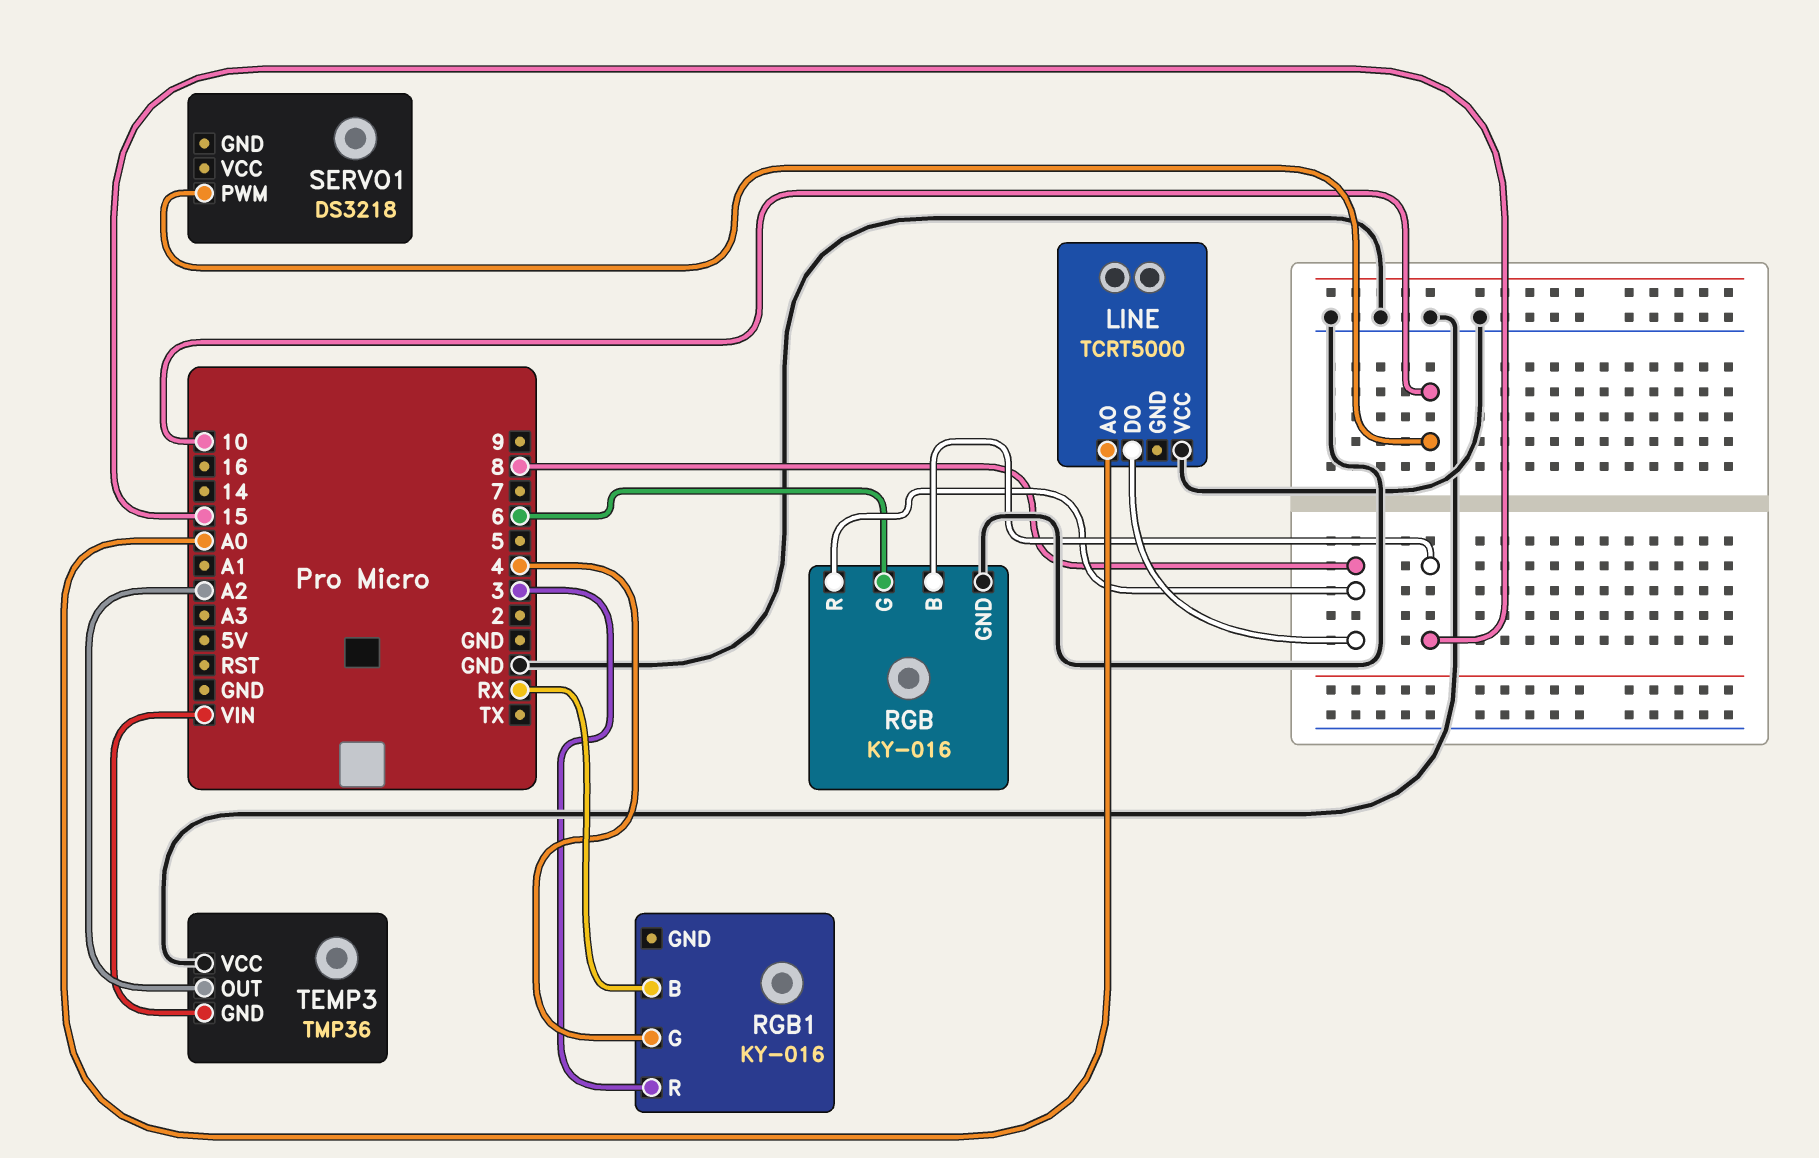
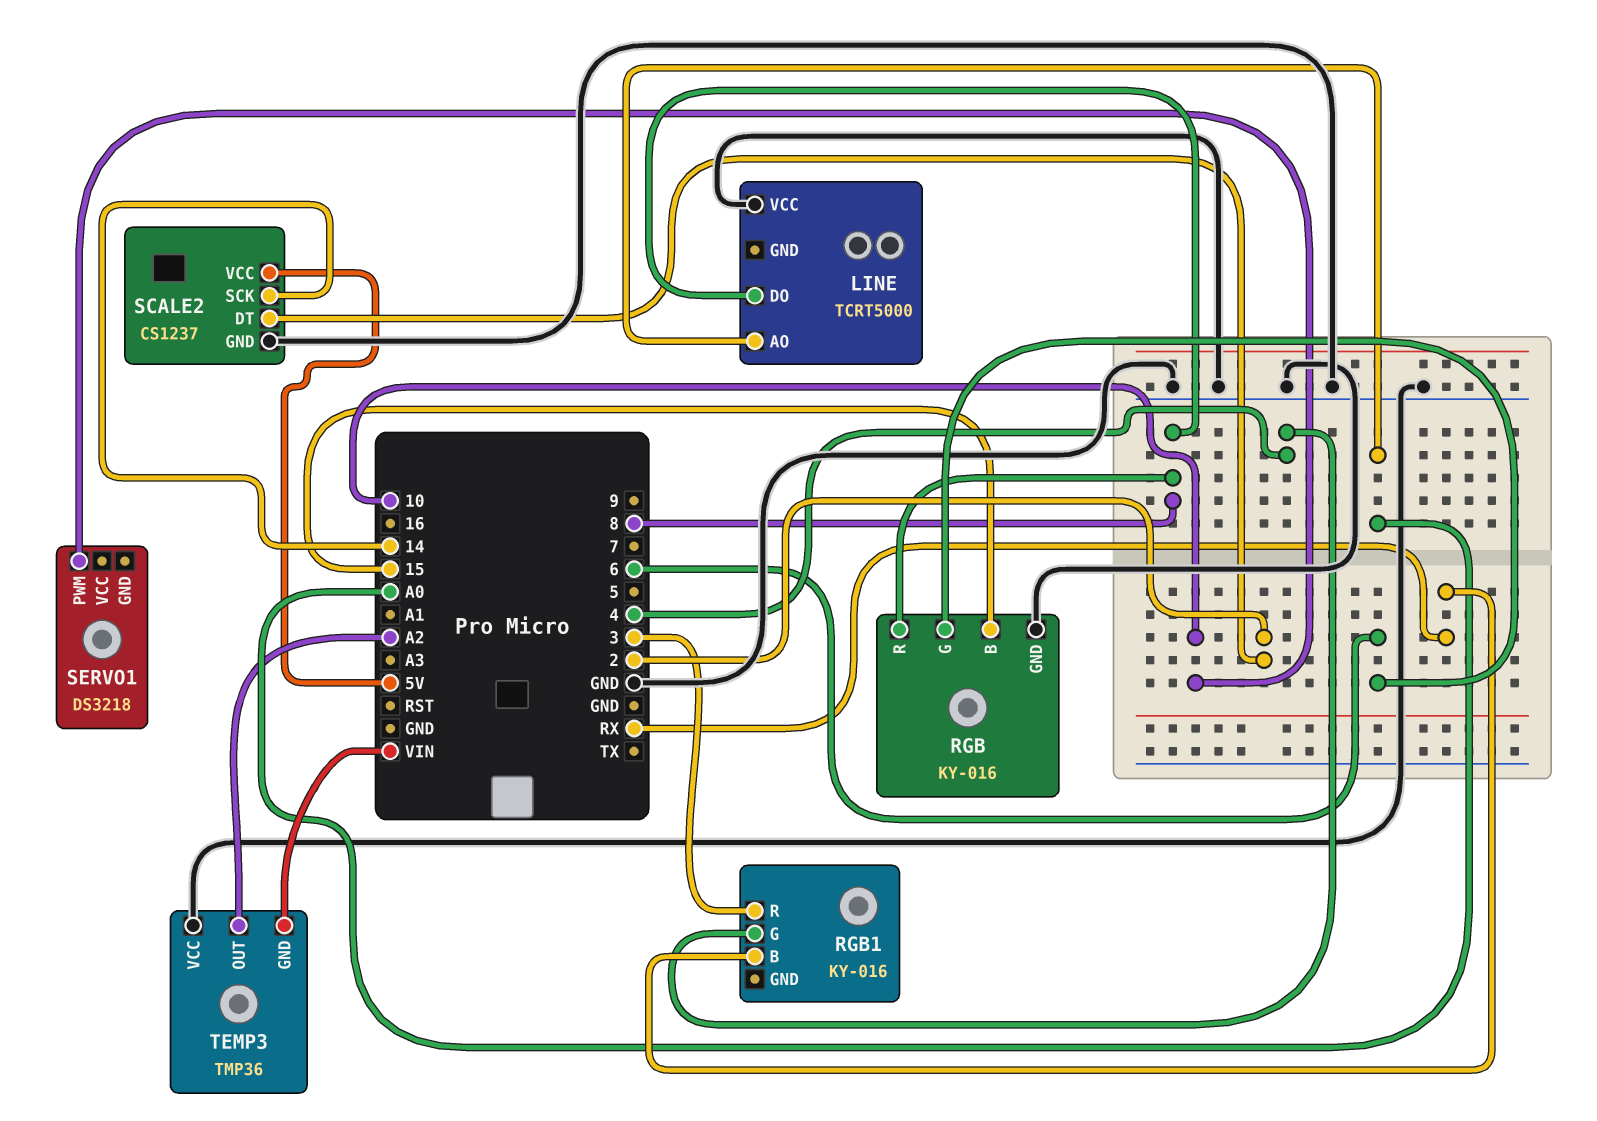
SCALE2: none -> CS1237
SCALE2 pin DT: none -> 2
SCALE2 pin GND: none -> GND
SCALE2 pin SCK: none -> 14
SCALE2 pin VCC: none -> 5V

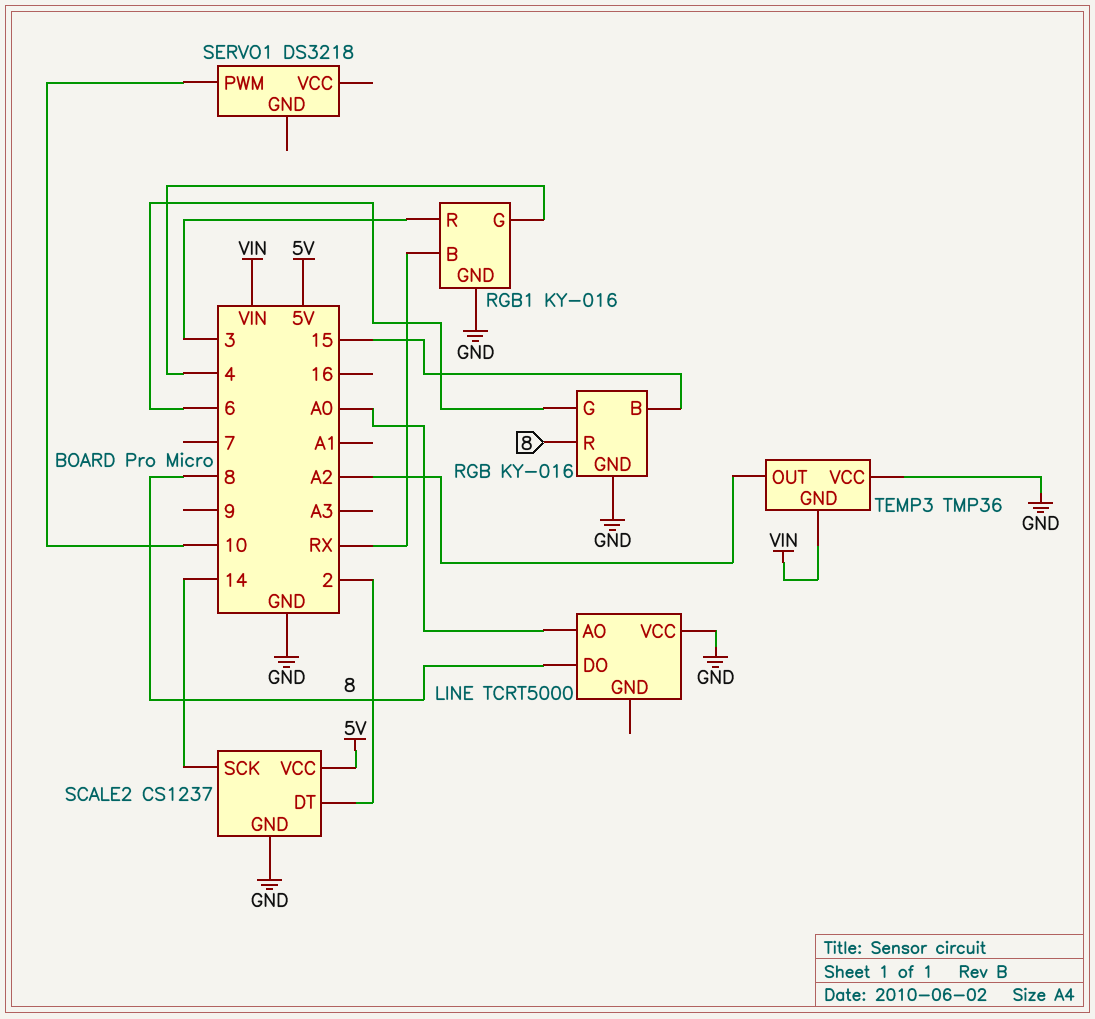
RGB1 pin GND: none -> GND

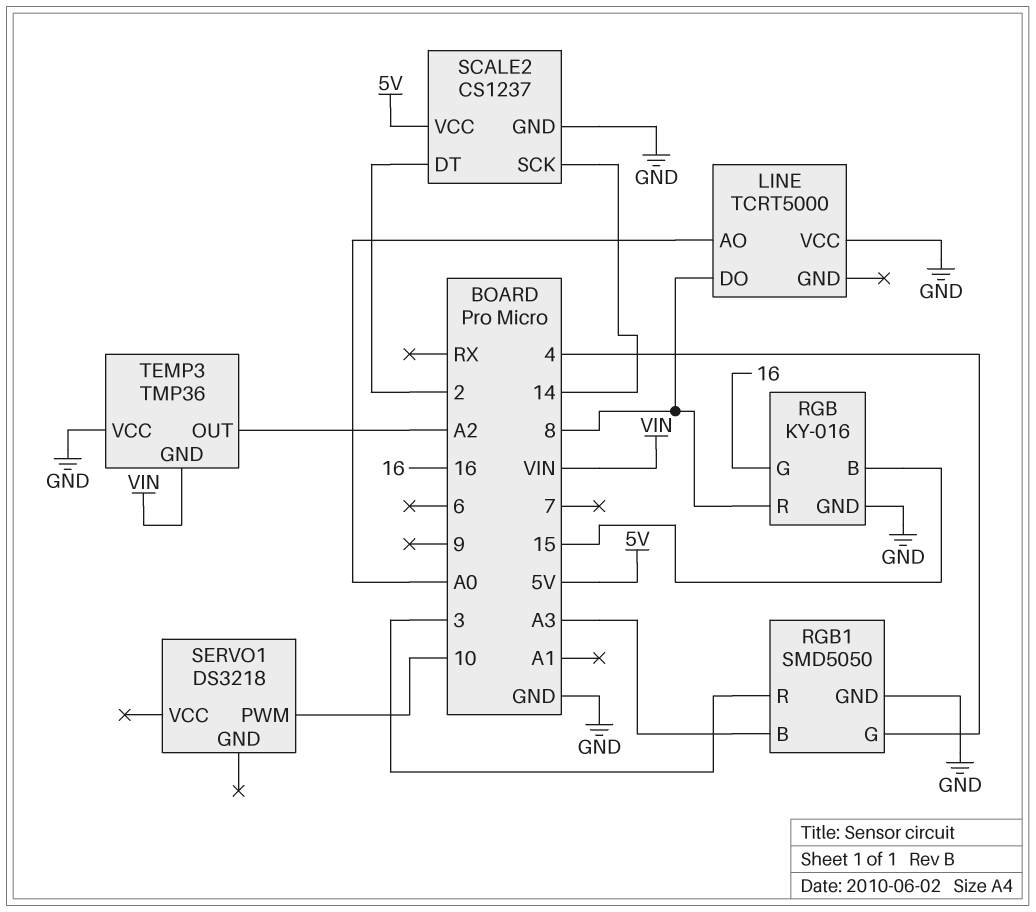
RGB pin G: 6 -> 16
RGB1: KY-016 -> SMD5050
RGB1 pin B: RX -> A3

